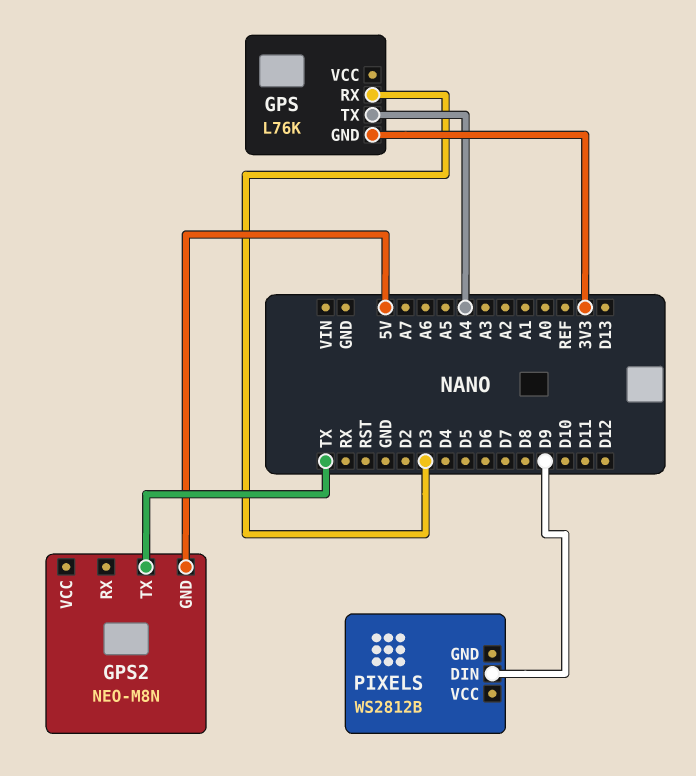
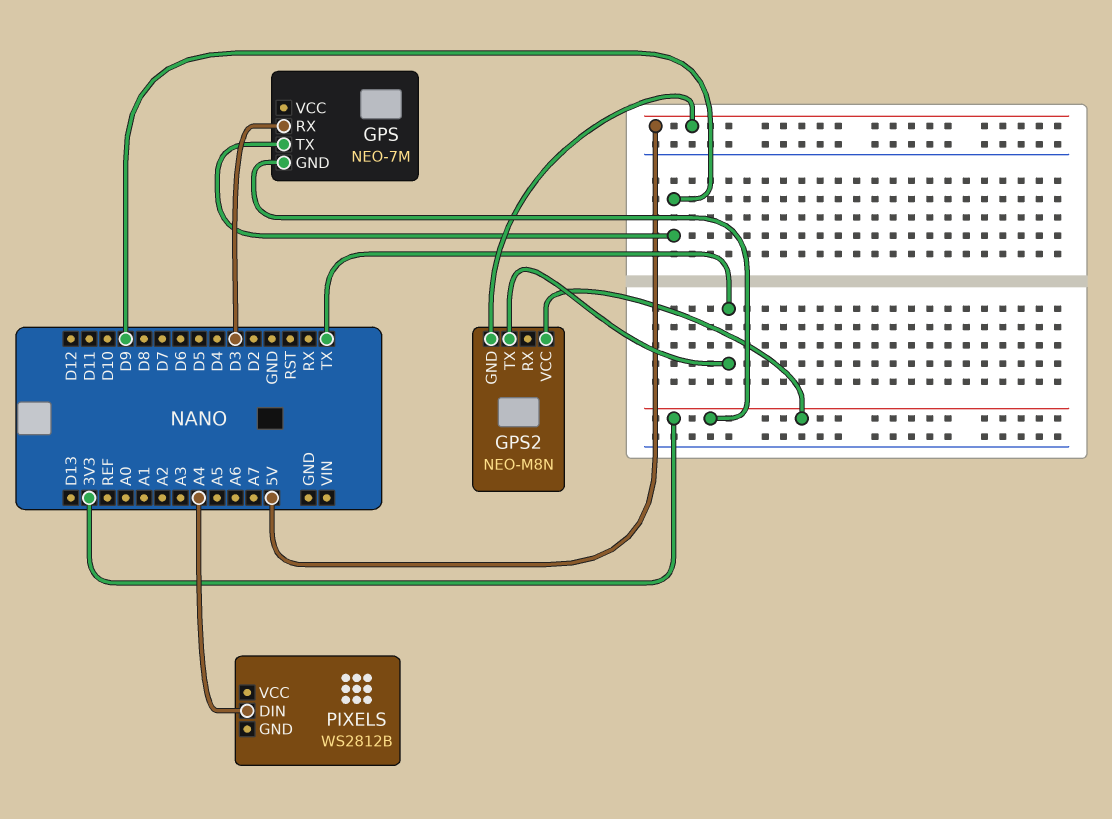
GPS: L76K -> NEO-7M
GPS pin TX: A4 -> D9
GPS2 pin VCC: none -> 3V3
PIXELS pin DIN: D9 -> A4

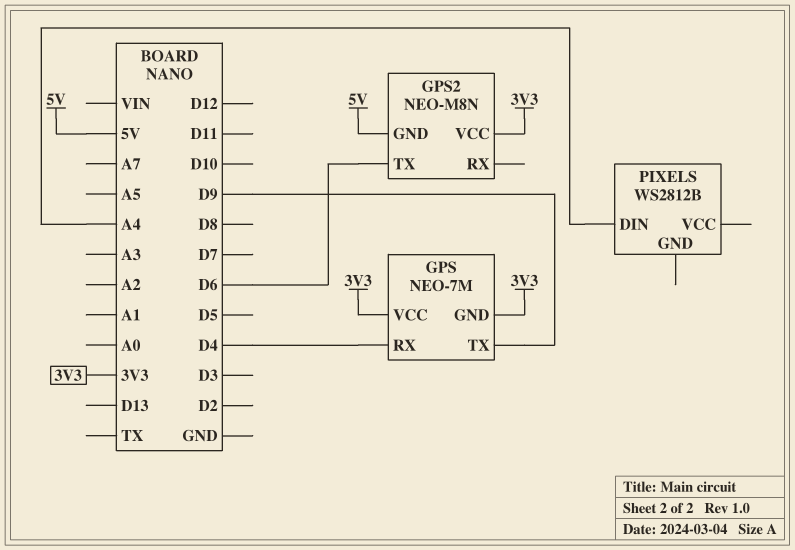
GPS pin RX: D3 -> D4
GPS pin VCC: none -> 3V3
GPS2 pin TX: TX -> D6

